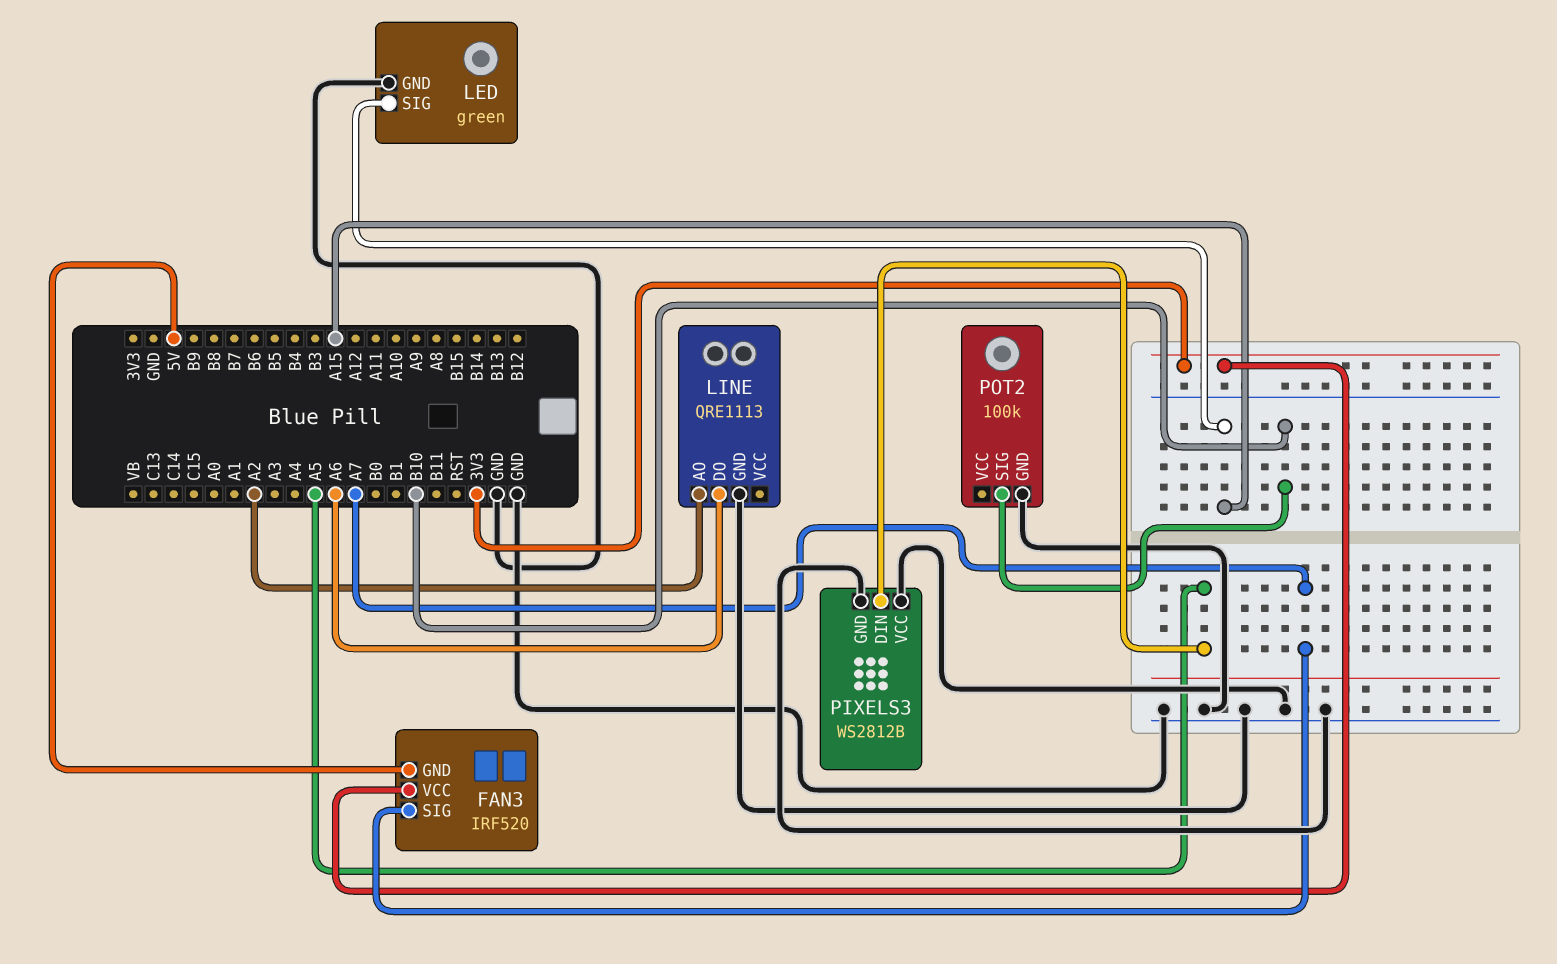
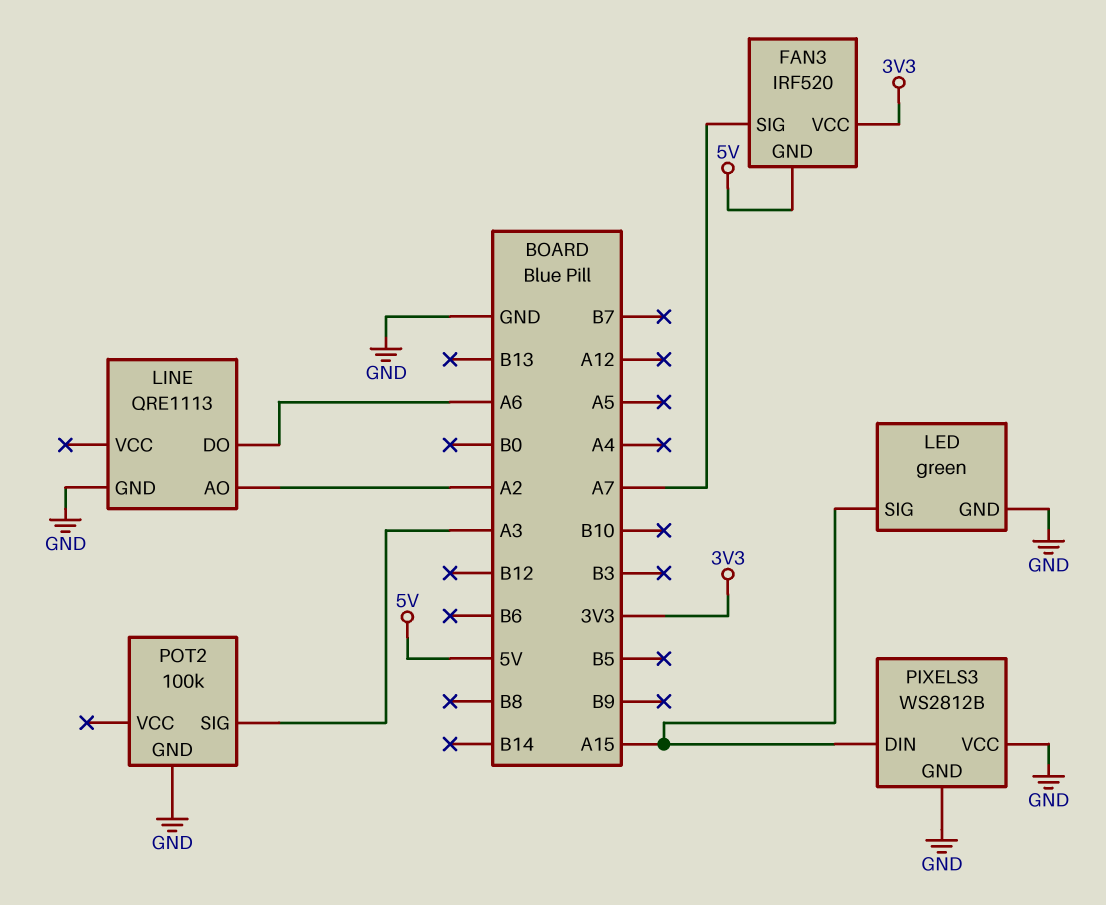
PIXELS3 pin DIN: A5 -> A15
POT2 pin SIG: B10 -> A3

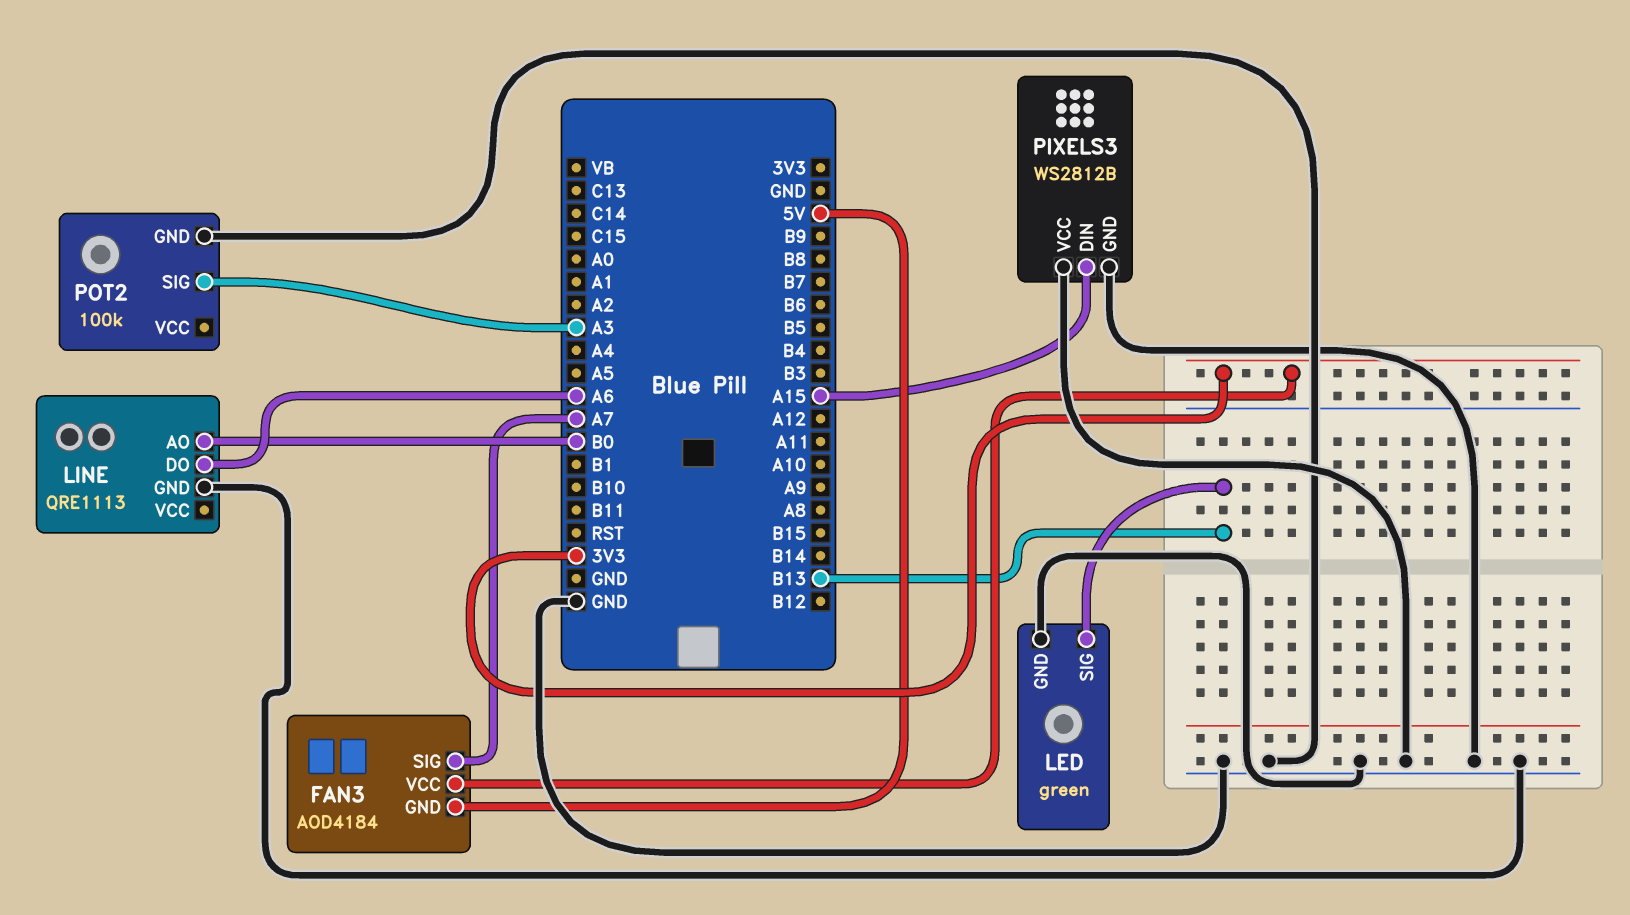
FAN3: IRF520 -> AOD4184
LED pin SIG: A15 -> B13
LINE pin AO: A2 -> B0

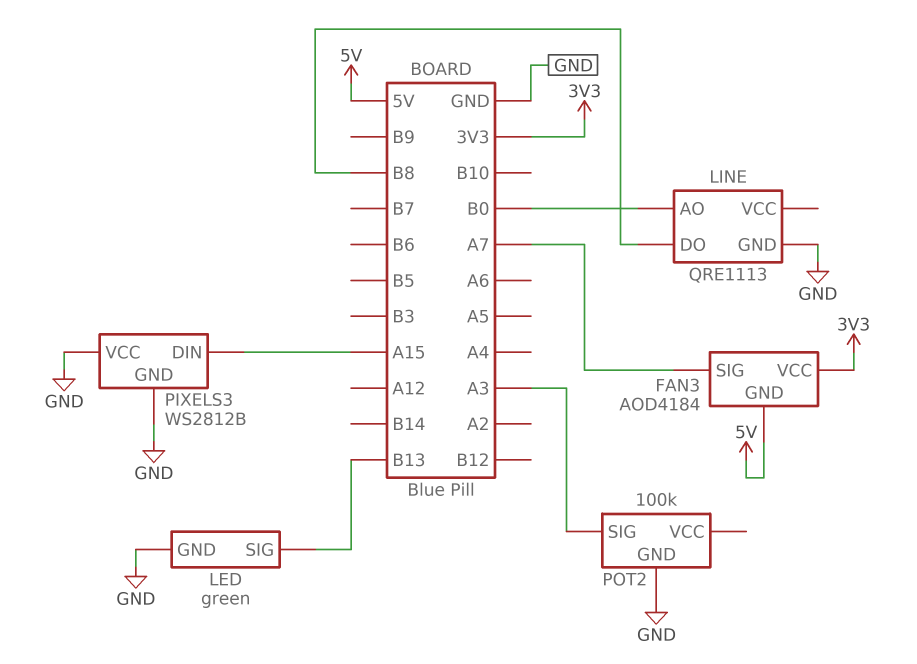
LINE pin DO: A6 -> B8

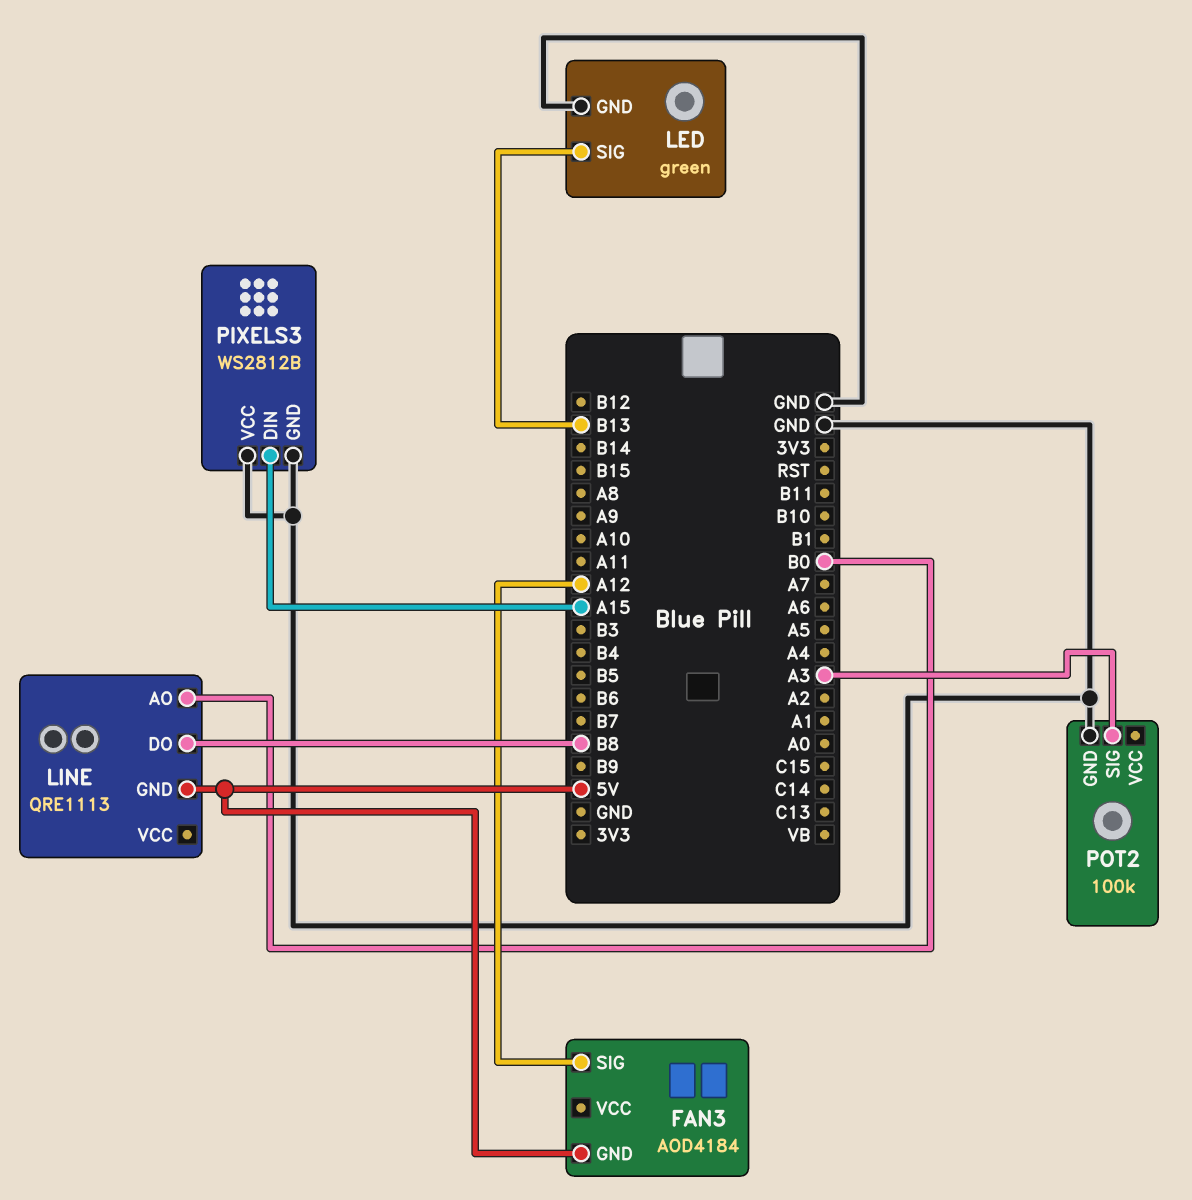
FAN3 pin SIG: A7 -> A12
FAN3 pin VCC: 3V3 -> none
LINE pin GND: GND -> 5V

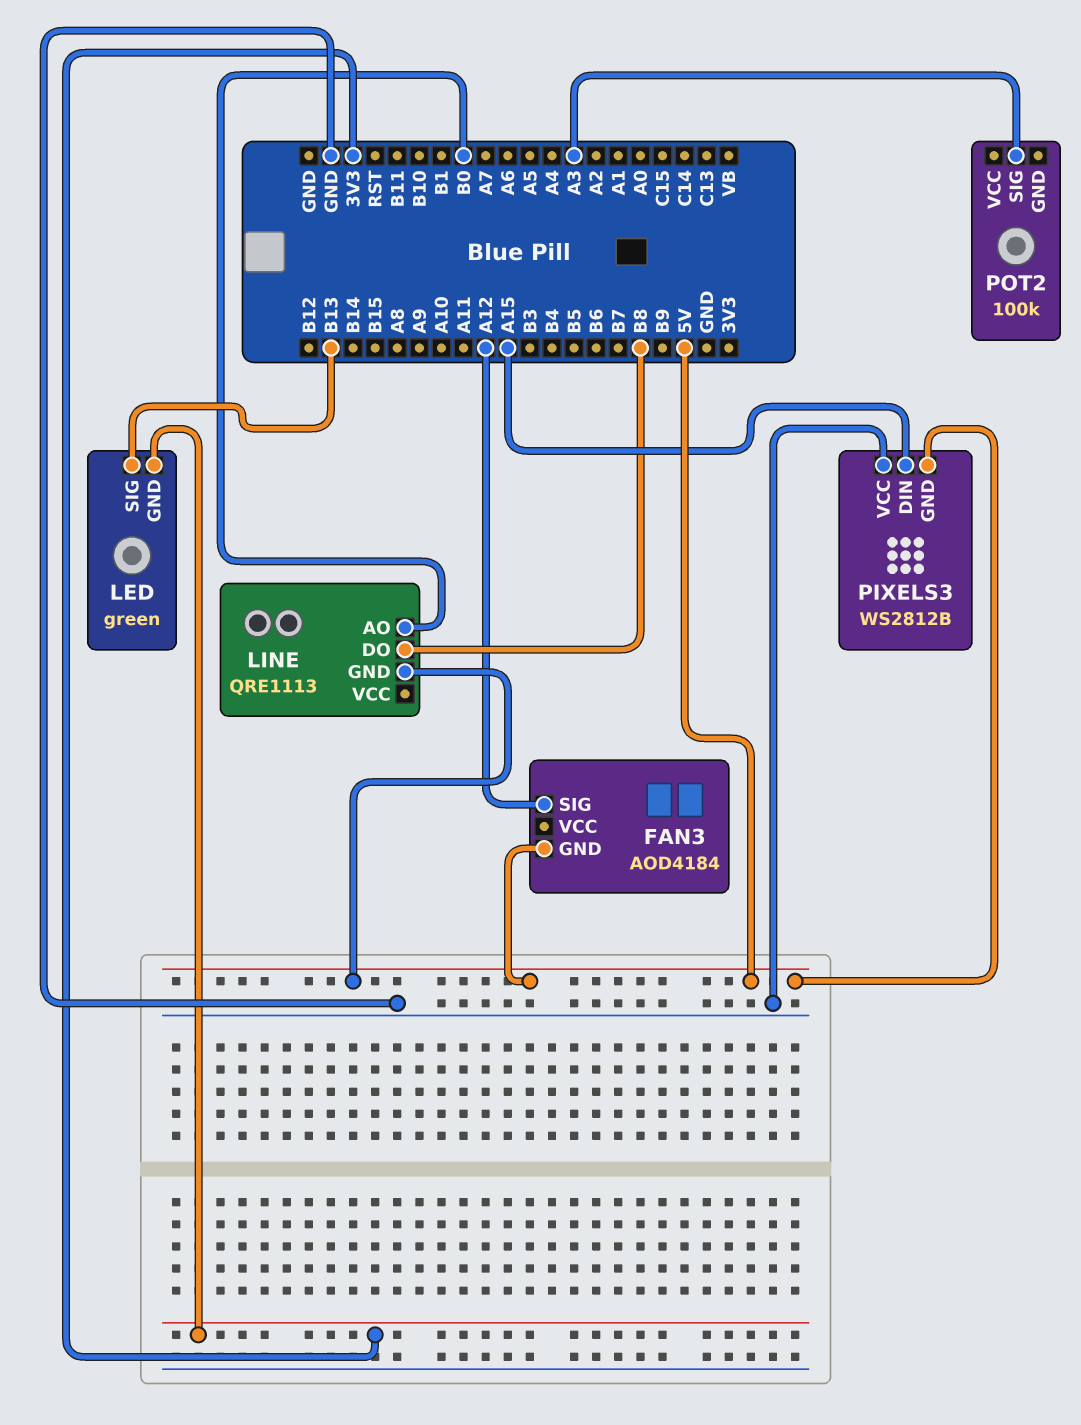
LED pin GND: GND -> 3V3
PIXELS3 pin GND: GND -> 5V
POT2 pin GND: GND -> none

